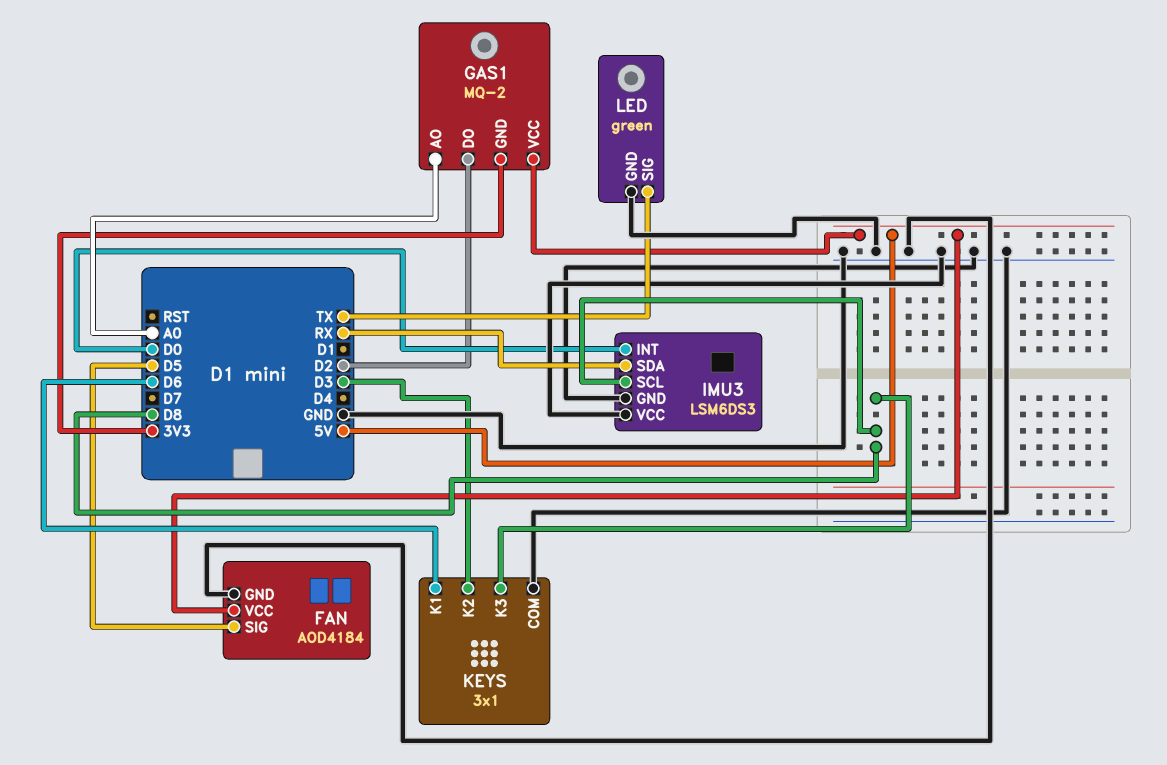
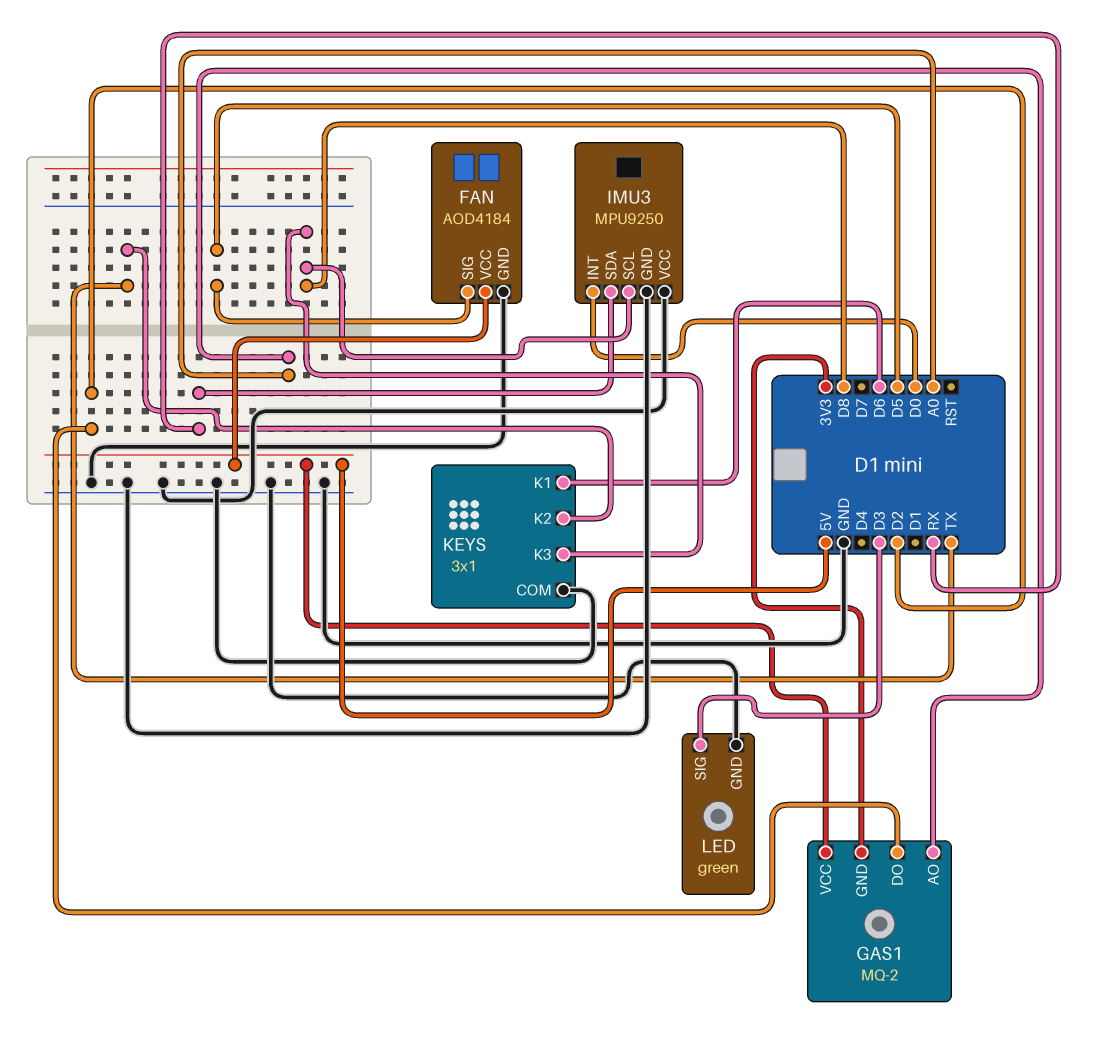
IMU3: LSM6DS3 -> MPU9250
KEYS pin K2: D3 -> TX
LED pin SIG: TX -> D3

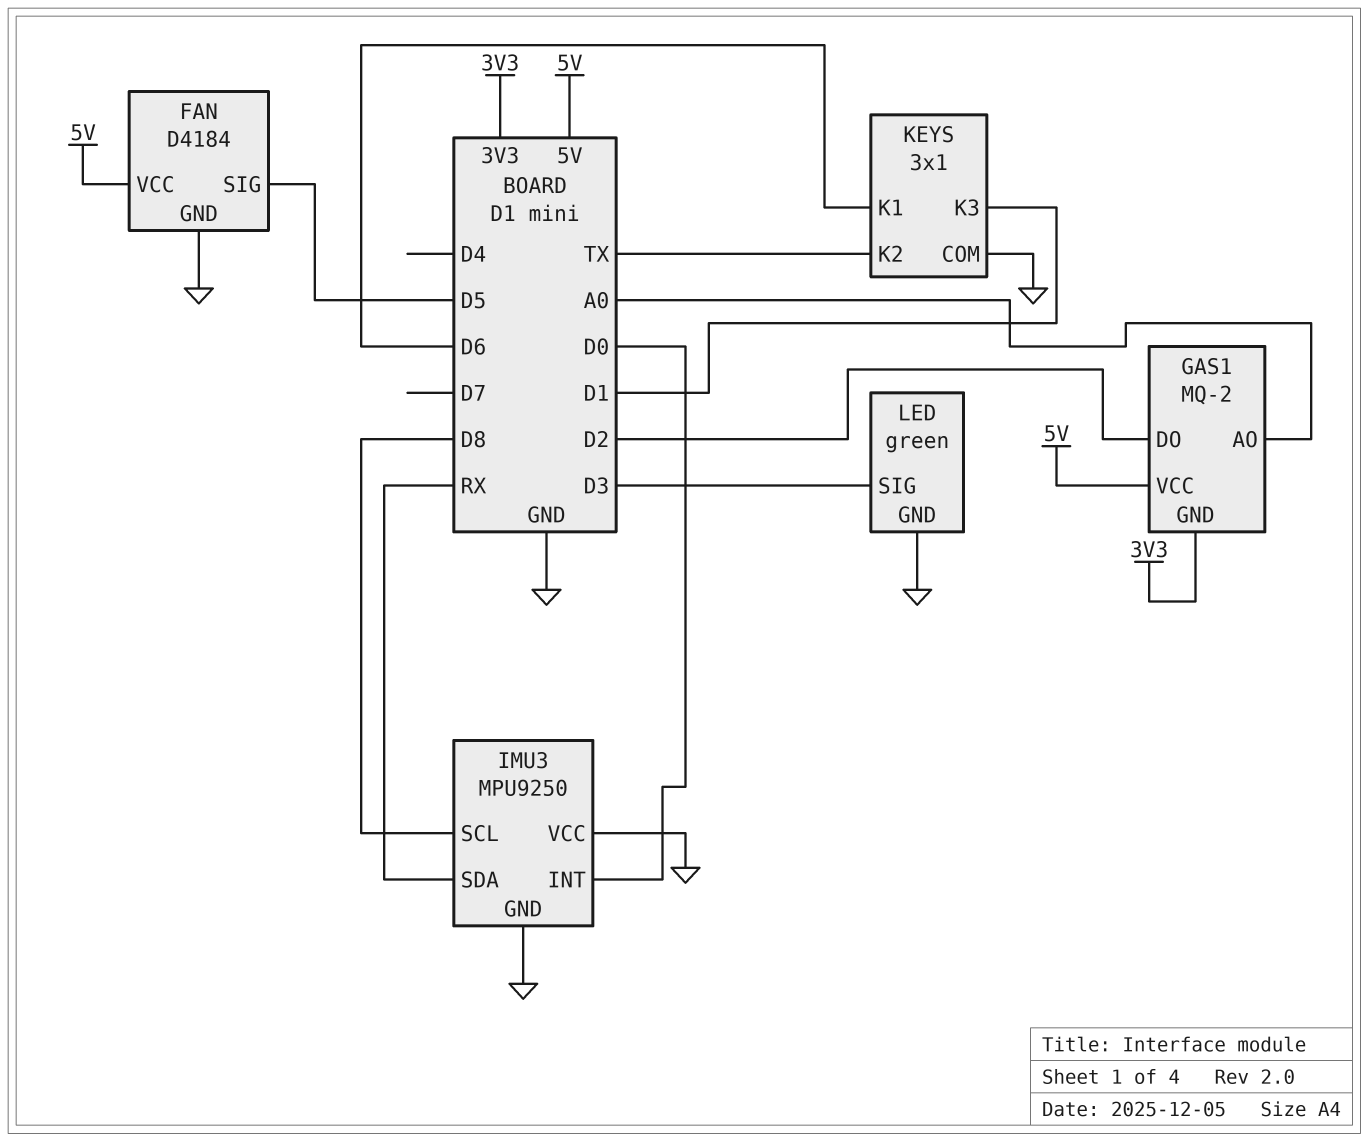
FAN: AOD4184 -> D4184
KEYS pin K3: D8 -> D1

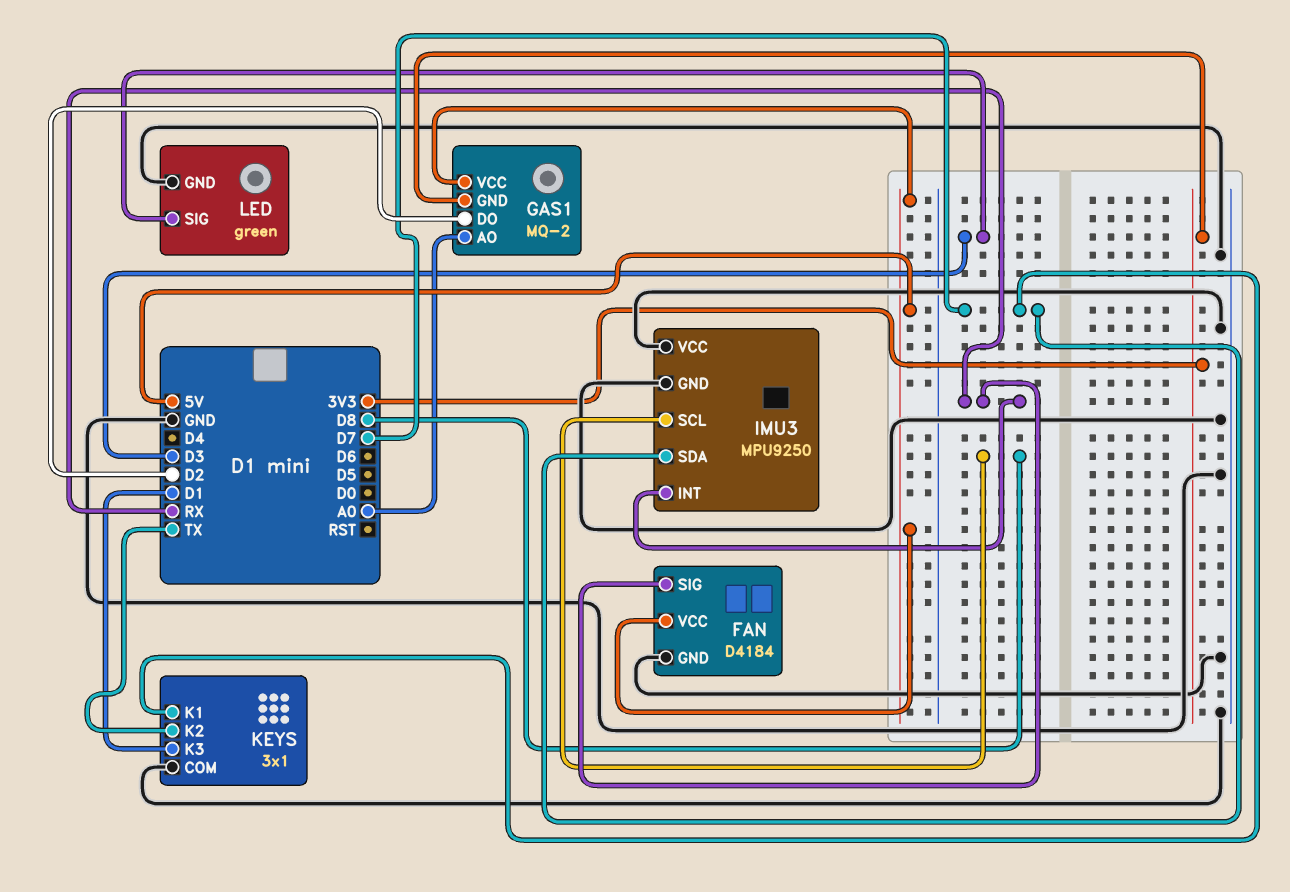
FAN pin SIG: D5 -> RX
IMU3 pin INT: D0 -> RX
IMU3 pin SDA: RX -> D7
KEYS pin K1: D6 -> D7

